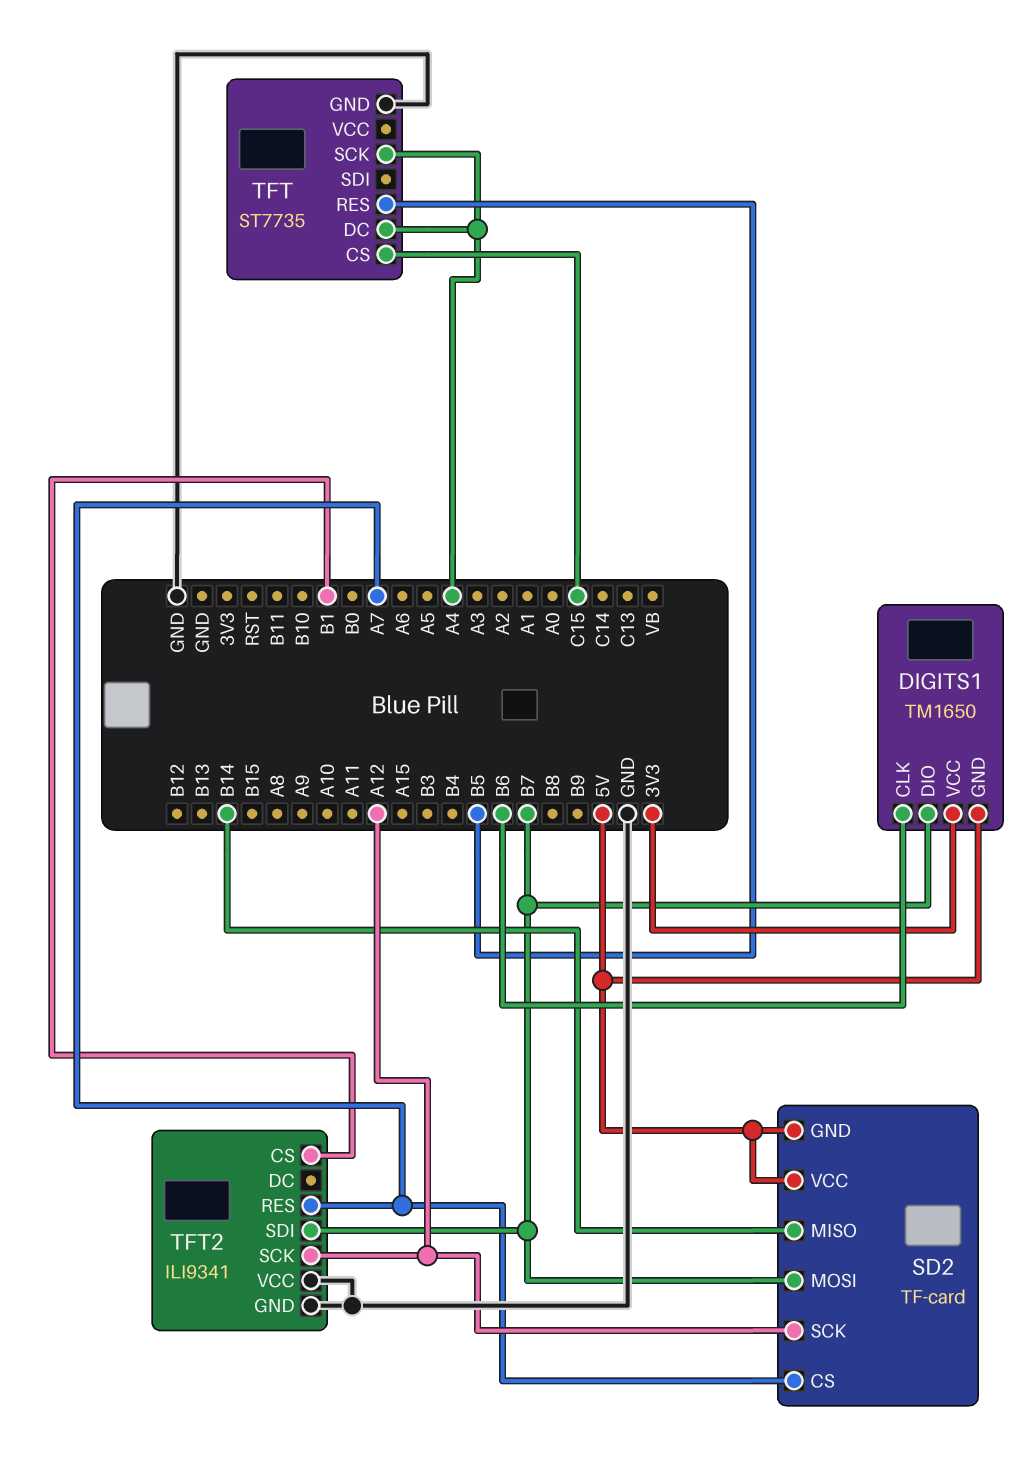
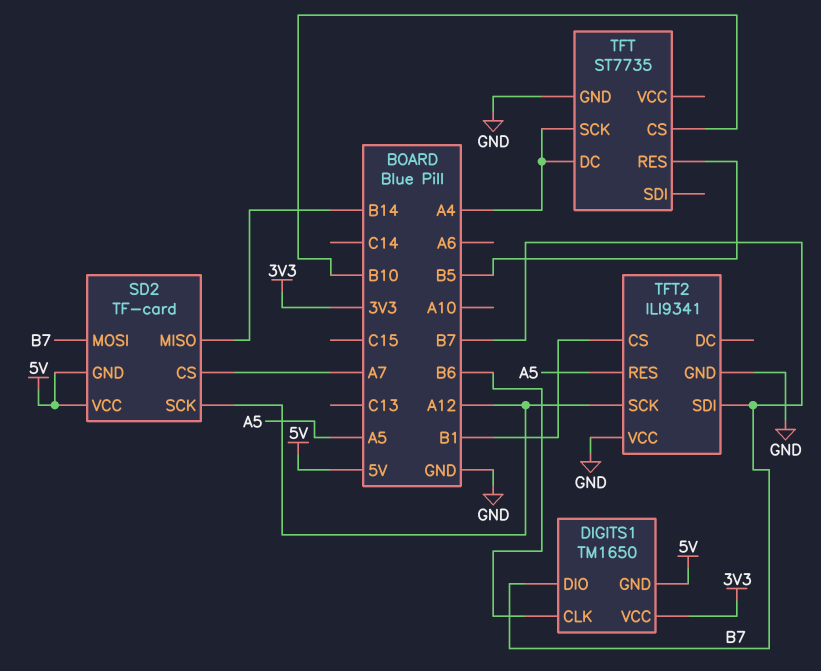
TFT pin CS: C15 -> B10
TFT2 pin RES: A7 -> A5

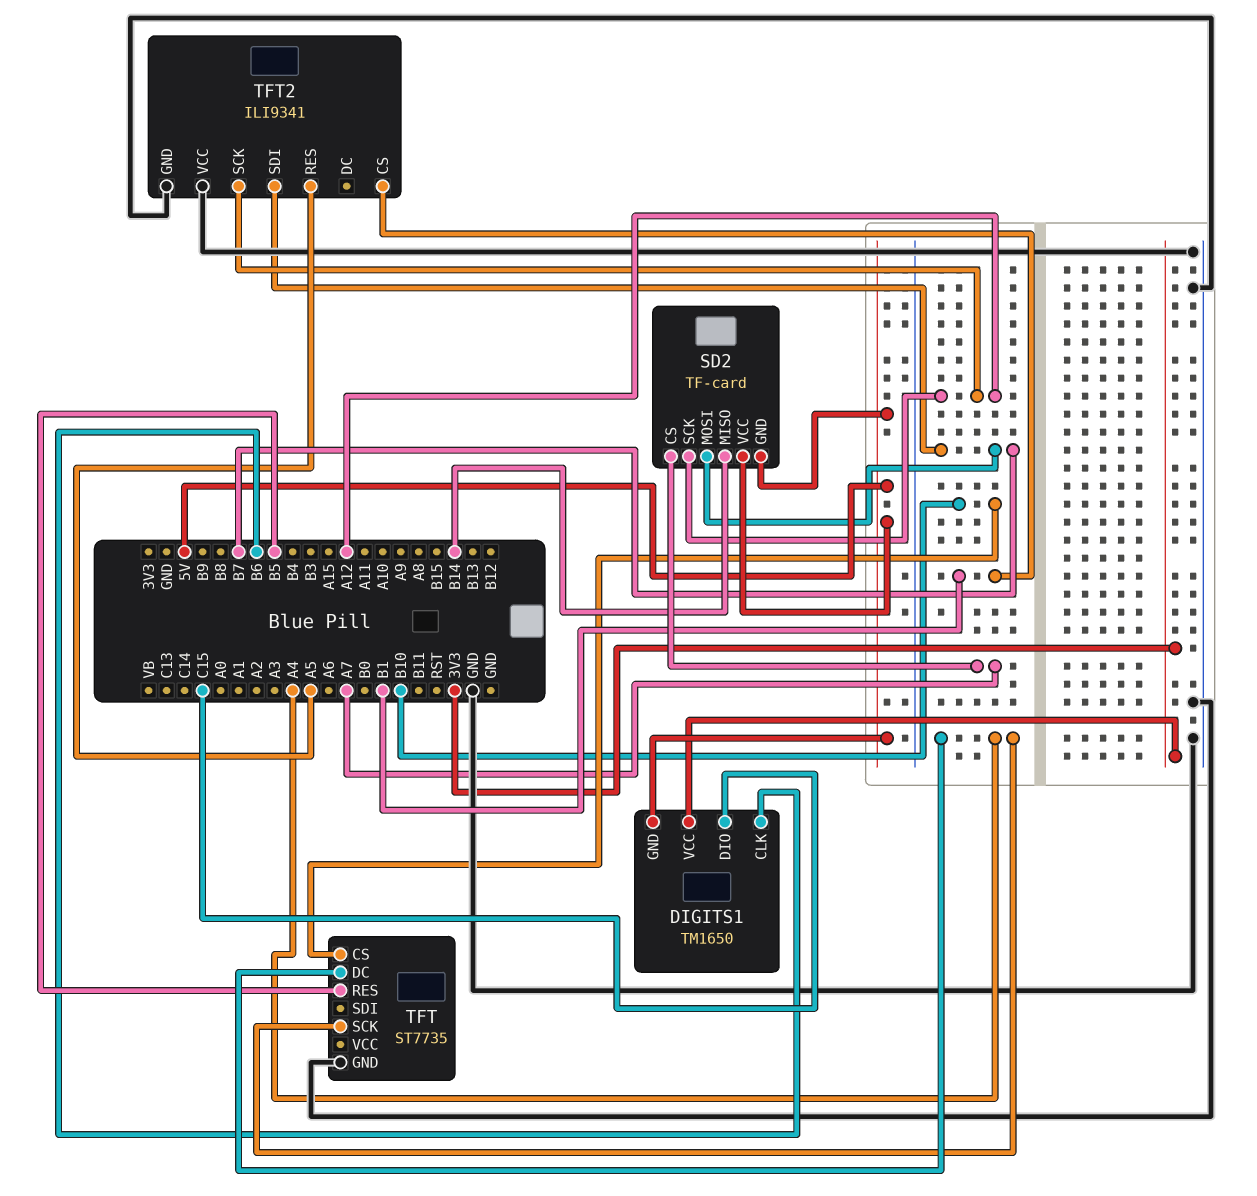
DIGITS1 pin DIO: B7 -> C15

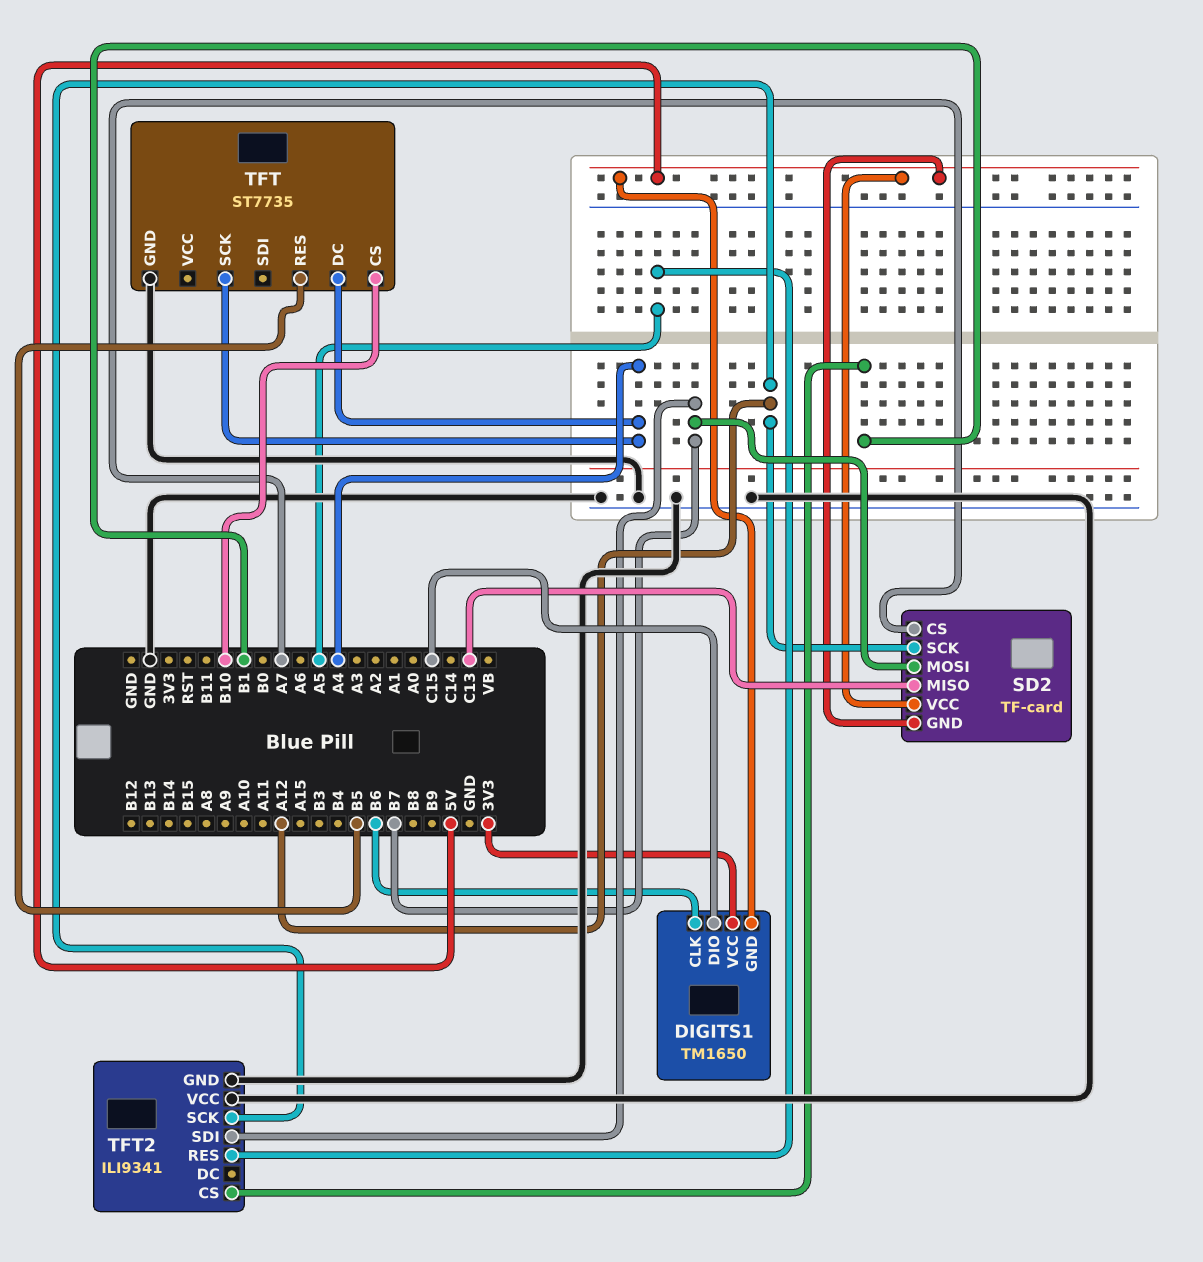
SD2 pin MISO: B14 -> C13

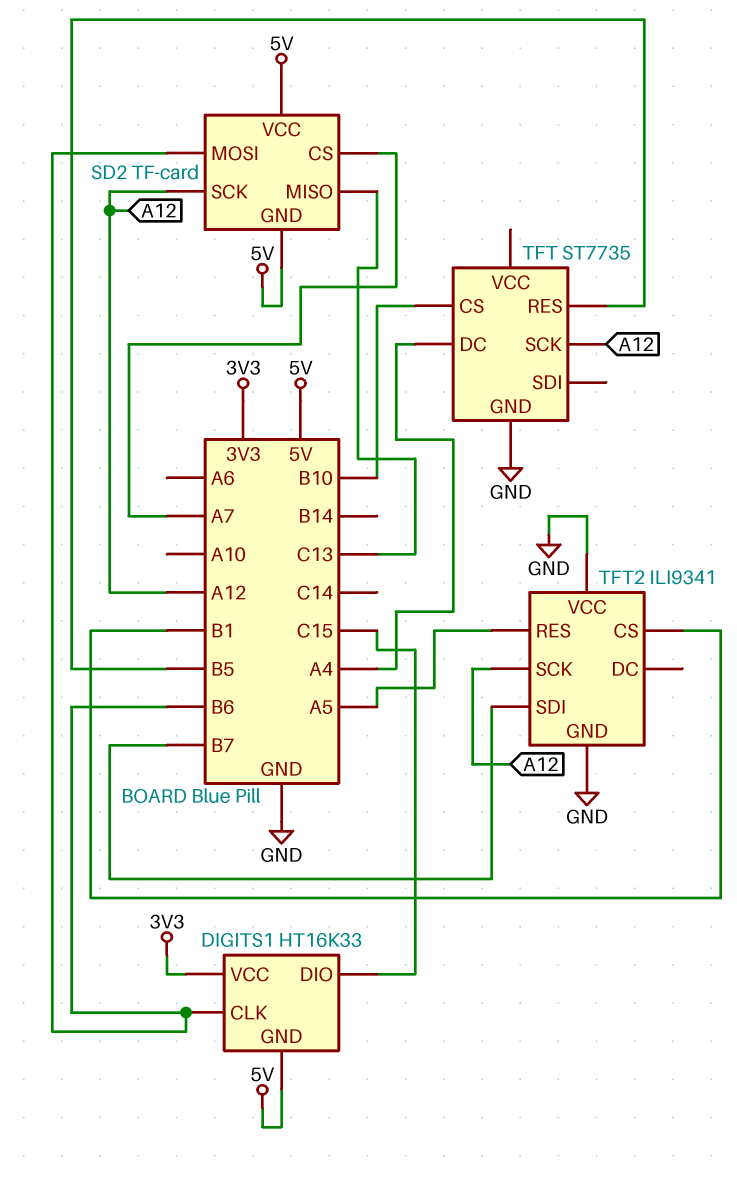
DIGITS1: TM1650 -> HT16K33
SD2 pin MOSI: B7 -> B6
TFT pin SCK: A4 -> A12

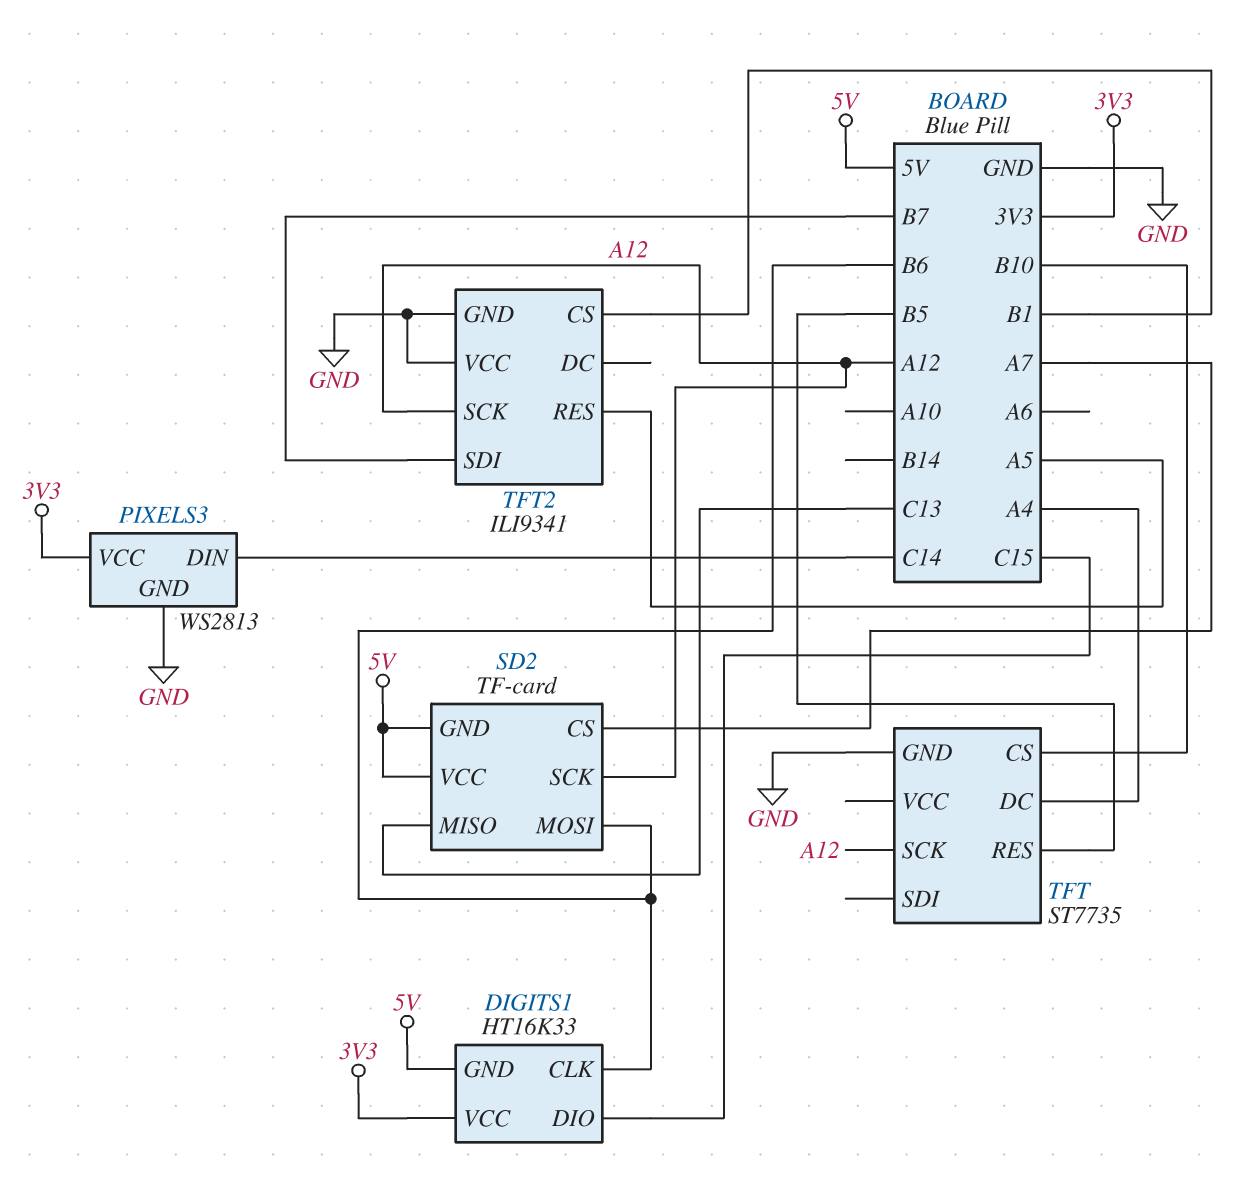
PIXELS3: none -> WS2813
PIXELS3 pin DIN: none -> C14
PIXELS3 pin GND: none -> GND
PIXELS3 pin VCC: none -> 3V3

